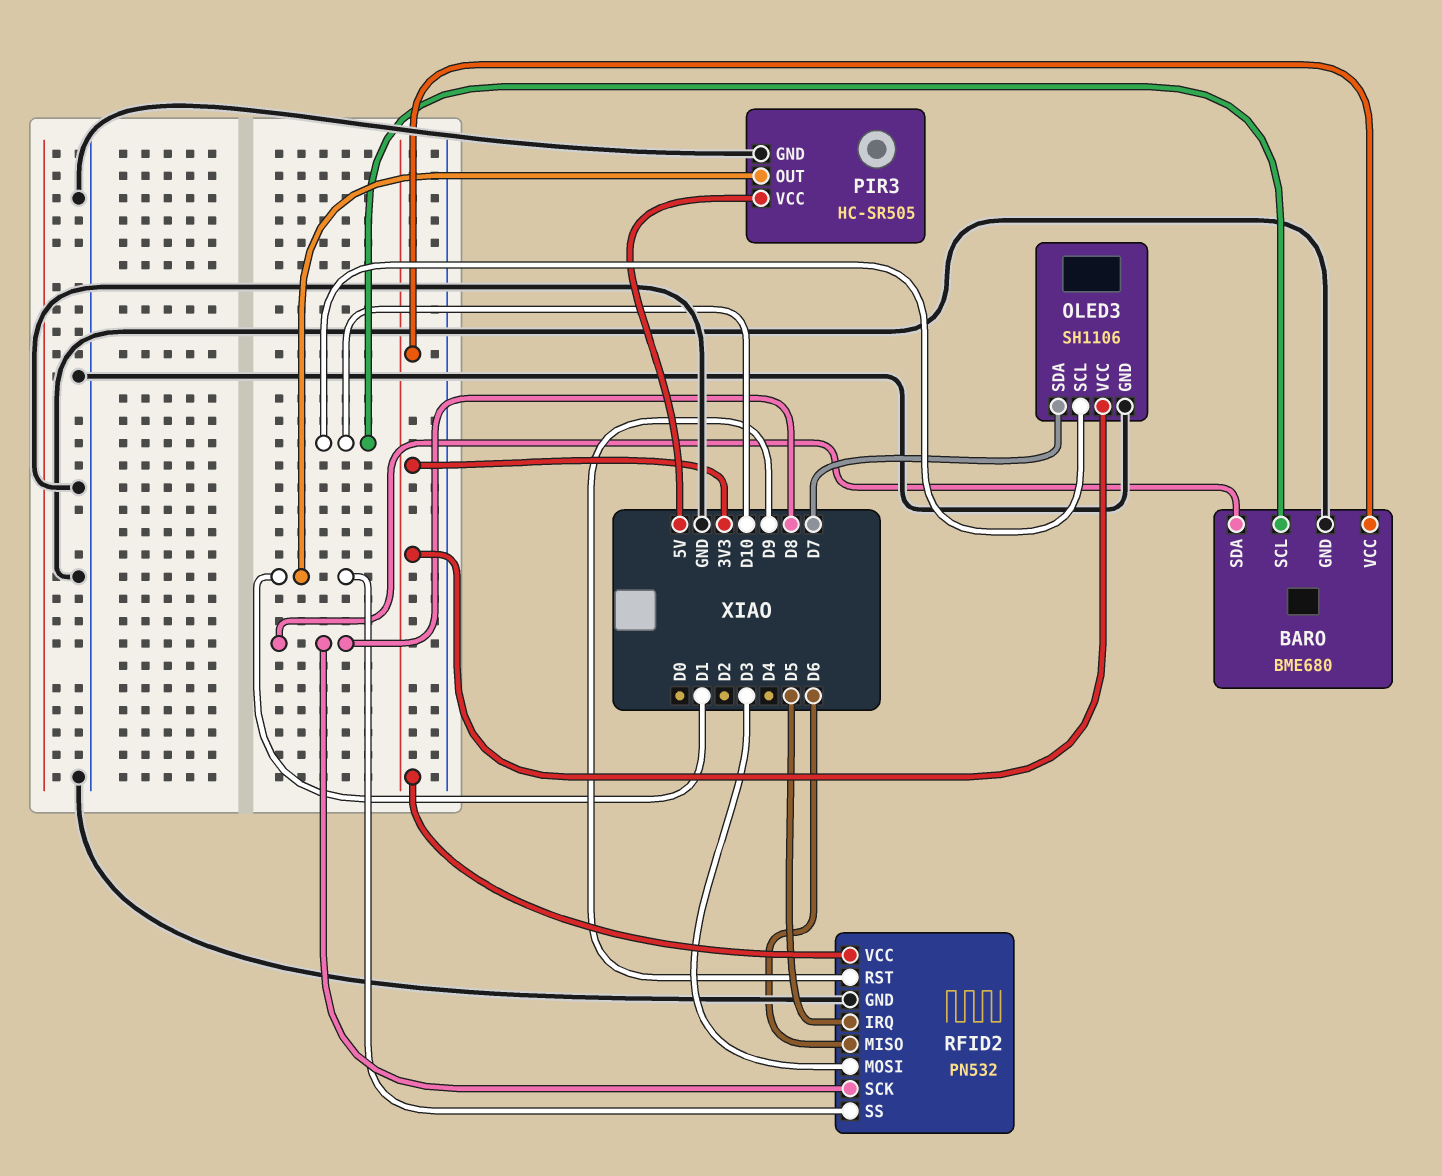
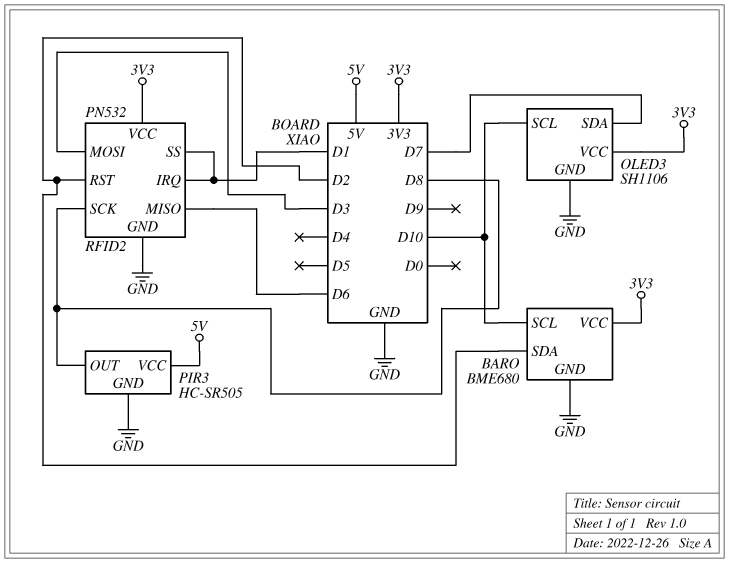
BARO pin SDA: D8 -> D2
PIR3 pin OUT: D1 -> D8
RFID2 pin IRQ: D5 -> D1
RFID2 pin RST: D9 -> D2

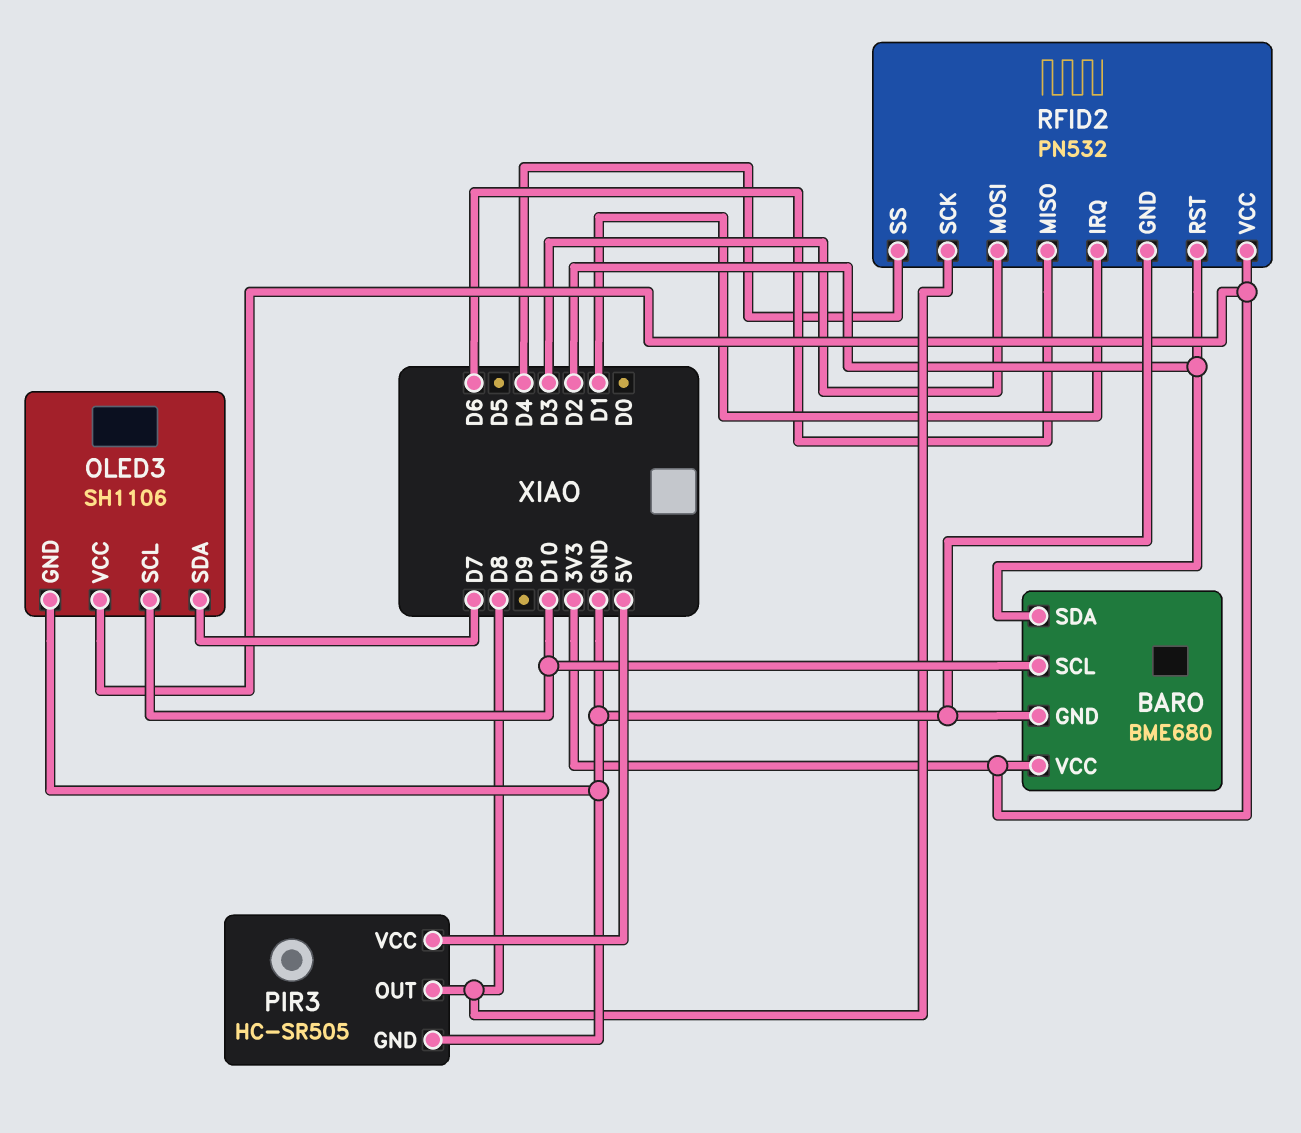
RFID2 pin SS: D1 -> D4

